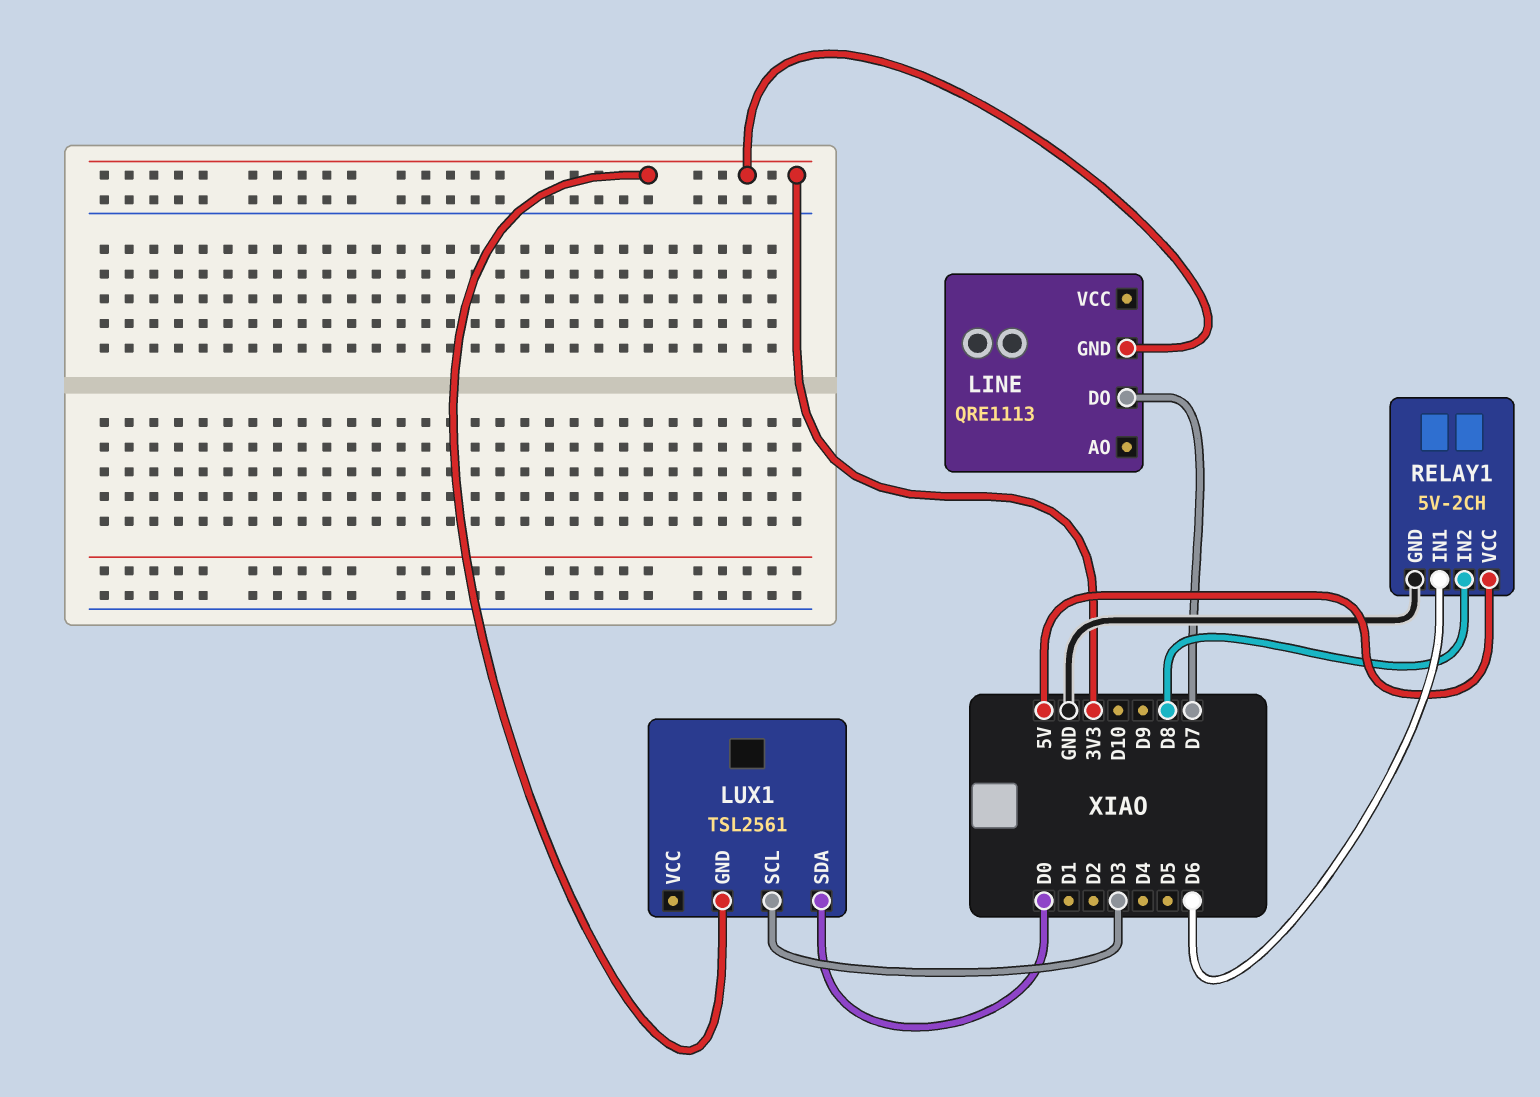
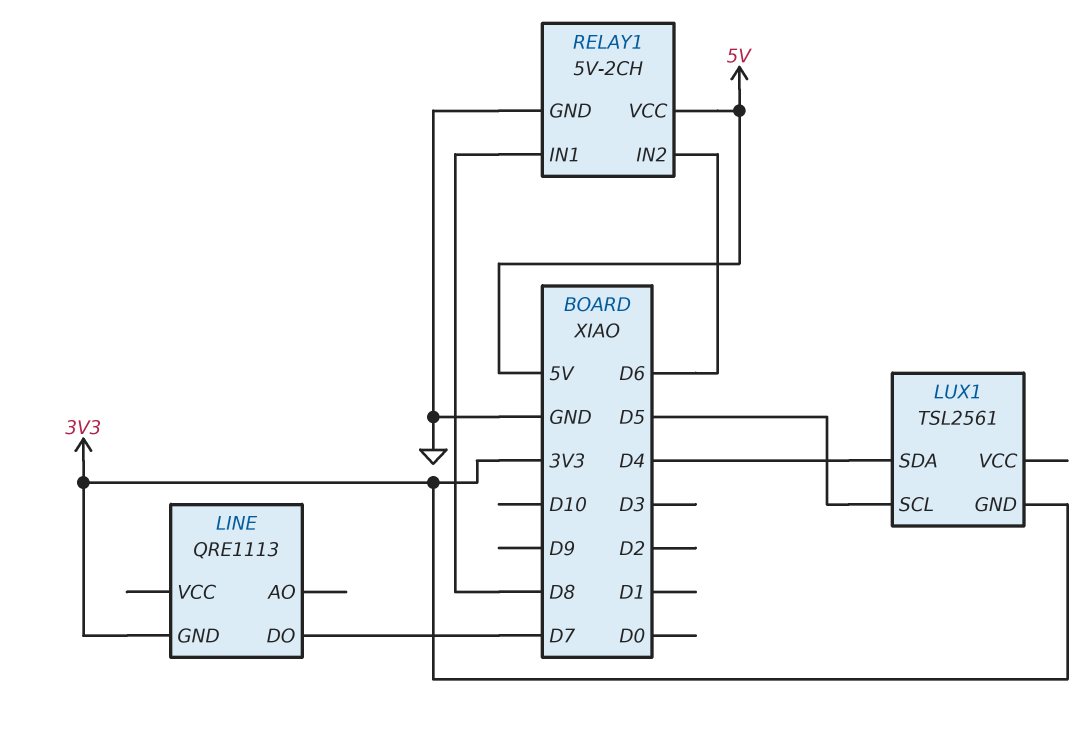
LUX1 pin SCL: D3 -> D5
LUX1 pin SDA: D0 -> D4
RELAY1 pin IN1: D6 -> D8
RELAY1 pin IN2: D8 -> D6

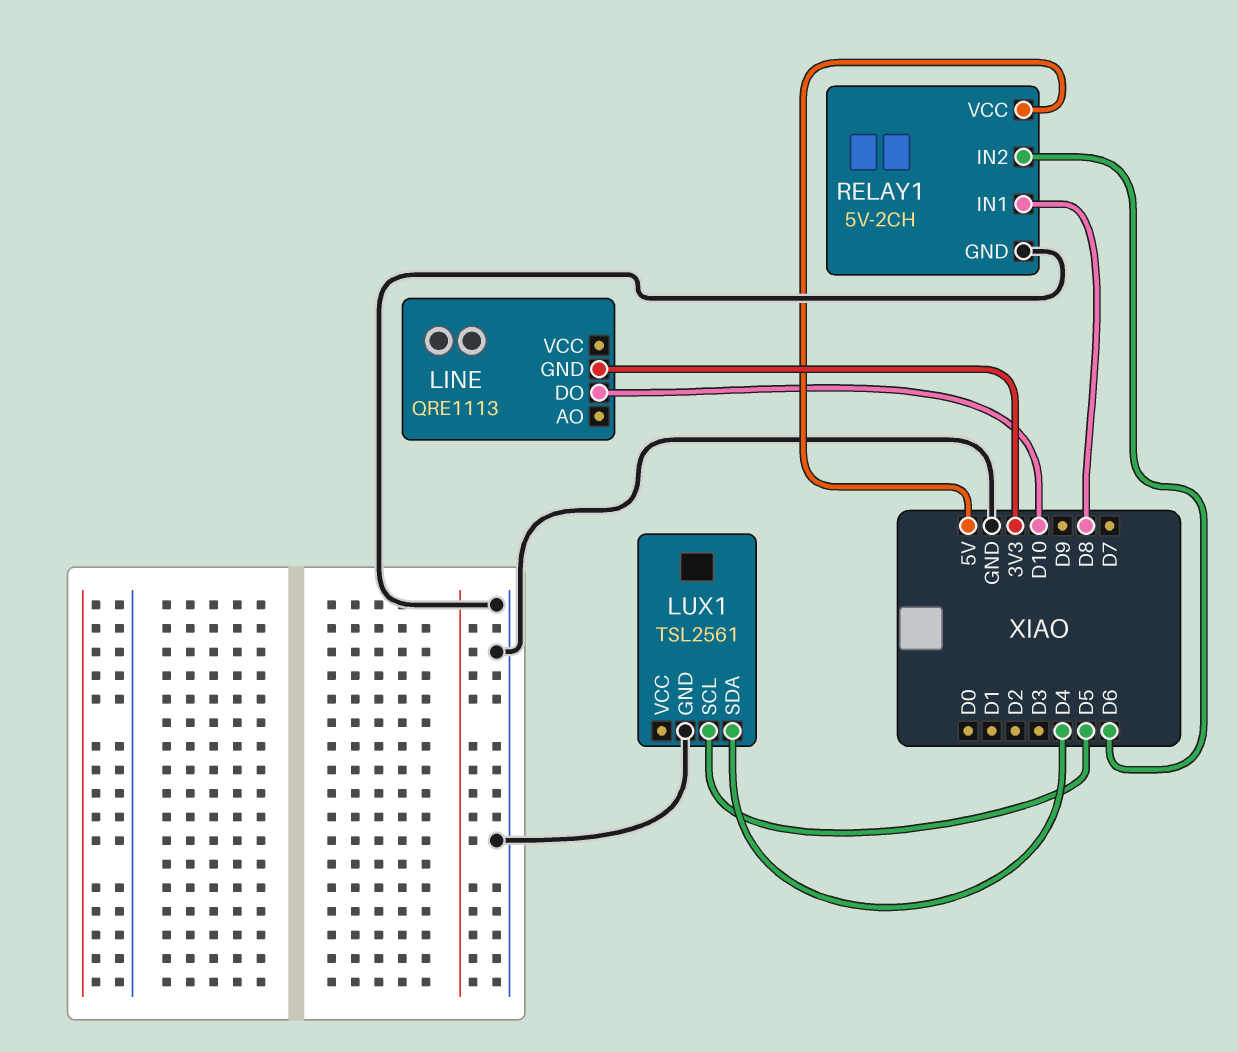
LINE pin DO: D7 -> D10
LUX1 pin GND: 3V3 -> GND

